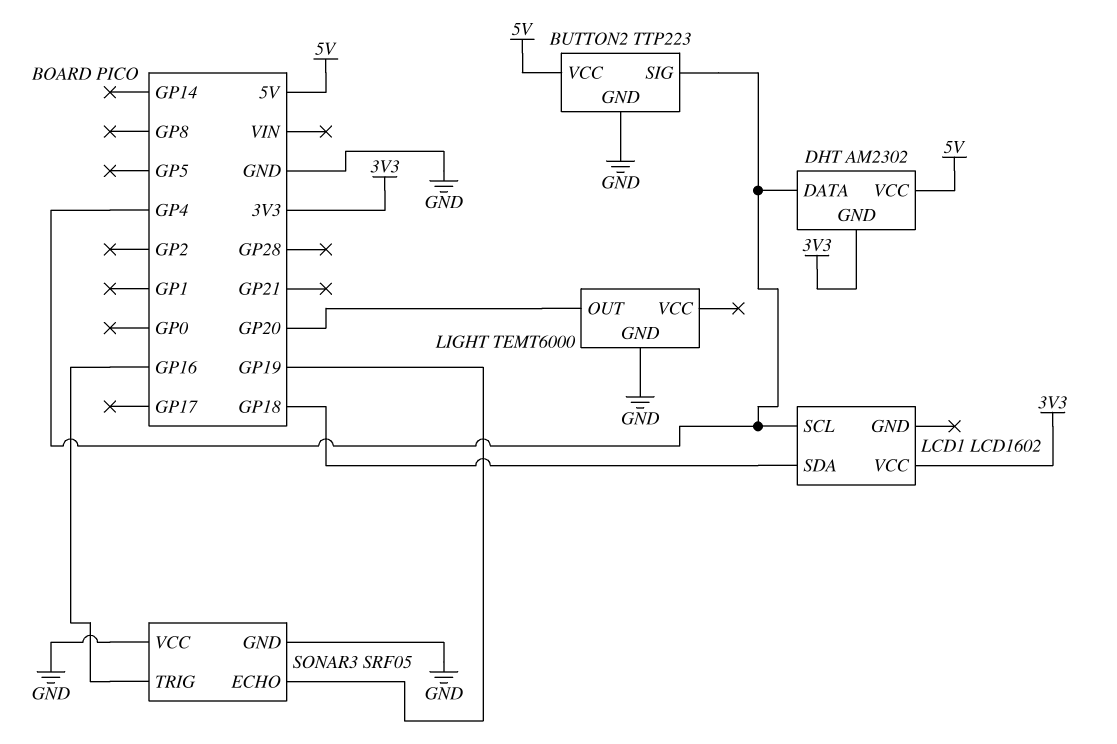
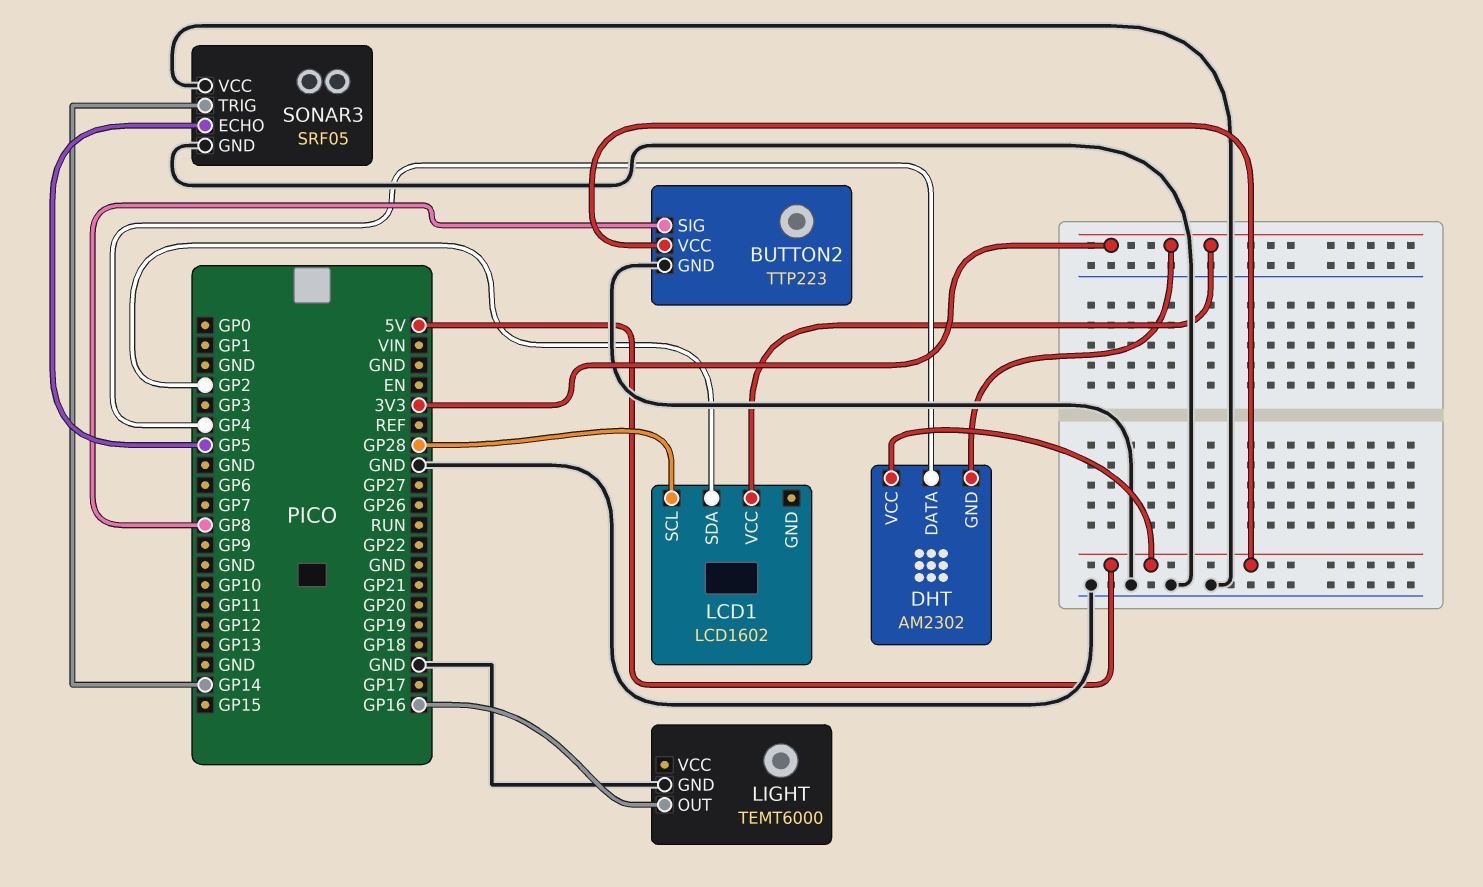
BUTTON2 pin SIG: GP4 -> GP8
LCD1 pin SCL: GP4 -> GP28
LCD1 pin SDA: GP18 -> GP2
LIGHT pin OUT: GP20 -> GP16
SONAR3 pin ECHO: GP19 -> GP5
SONAR3 pin TRIG: GP16 -> GP14

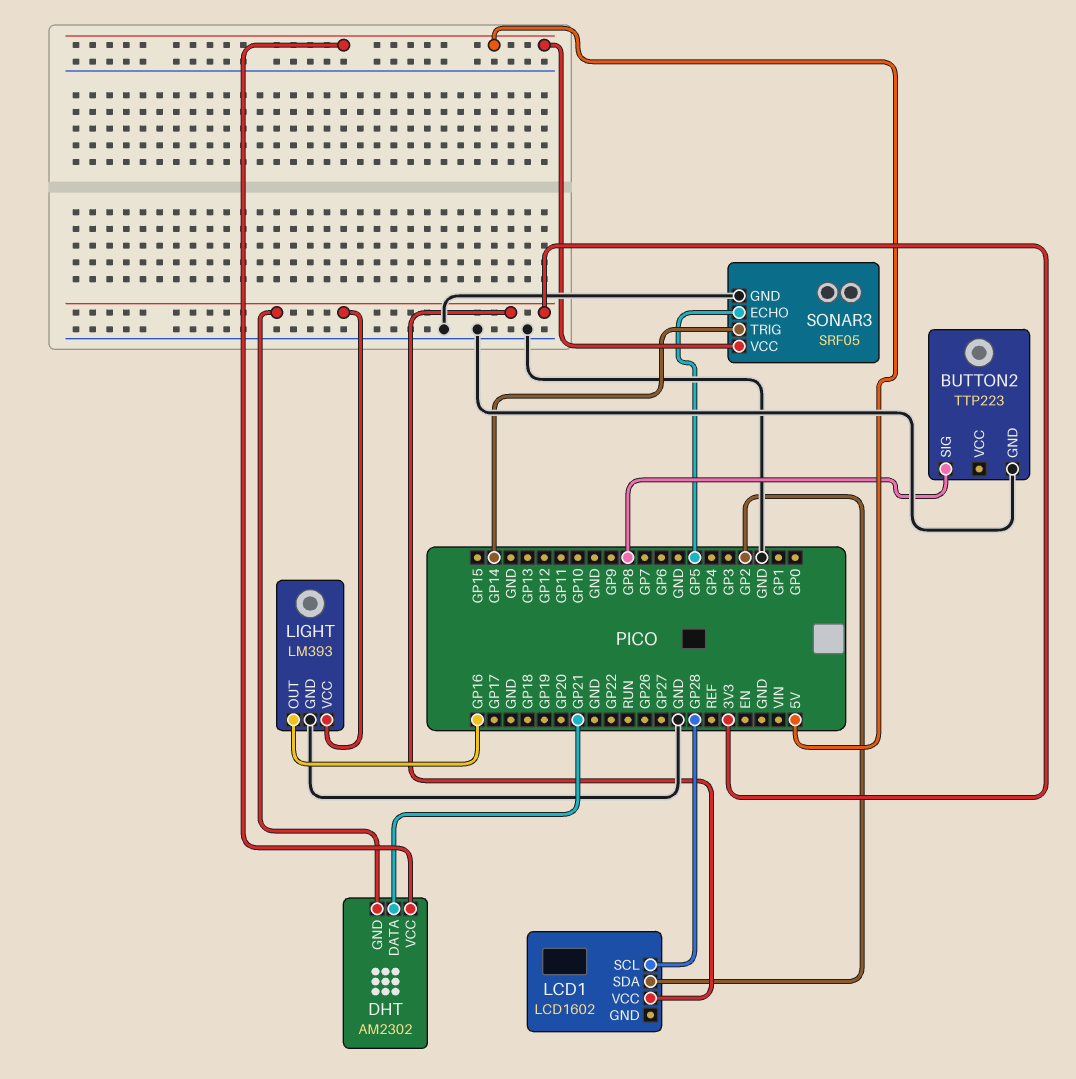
BUTTON2 pin VCC: 5V -> none
DHT pin DATA: GP4 -> GP21
LIGHT: TEMT6000 -> LM393
LIGHT pin VCC: none -> 3V3
SONAR3 pin VCC: GND -> 5V

